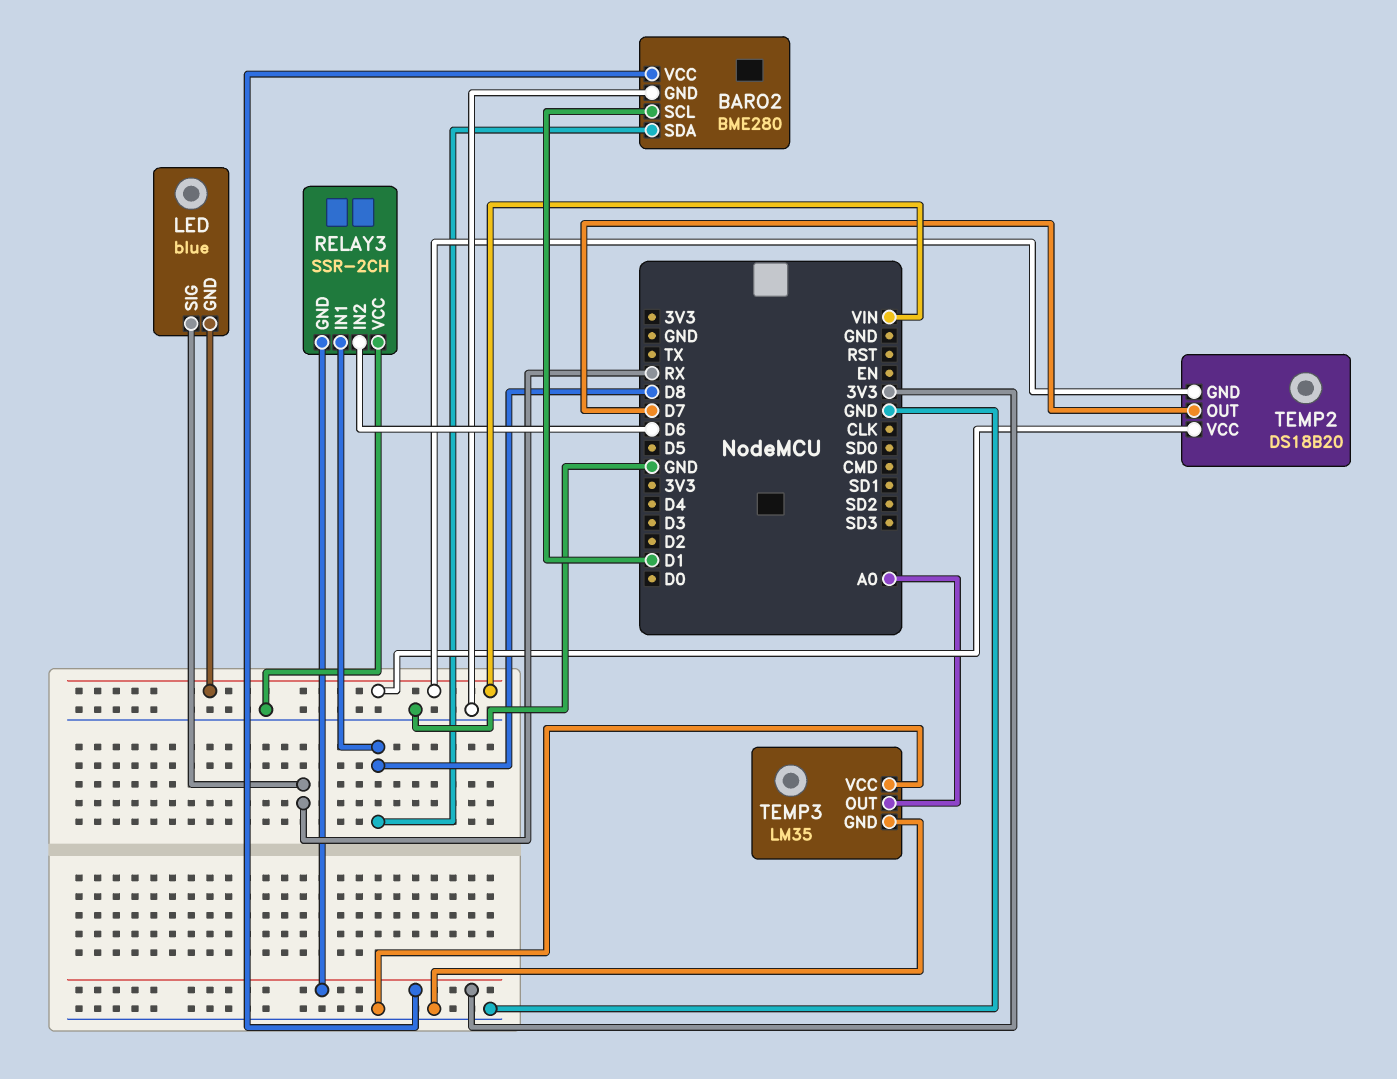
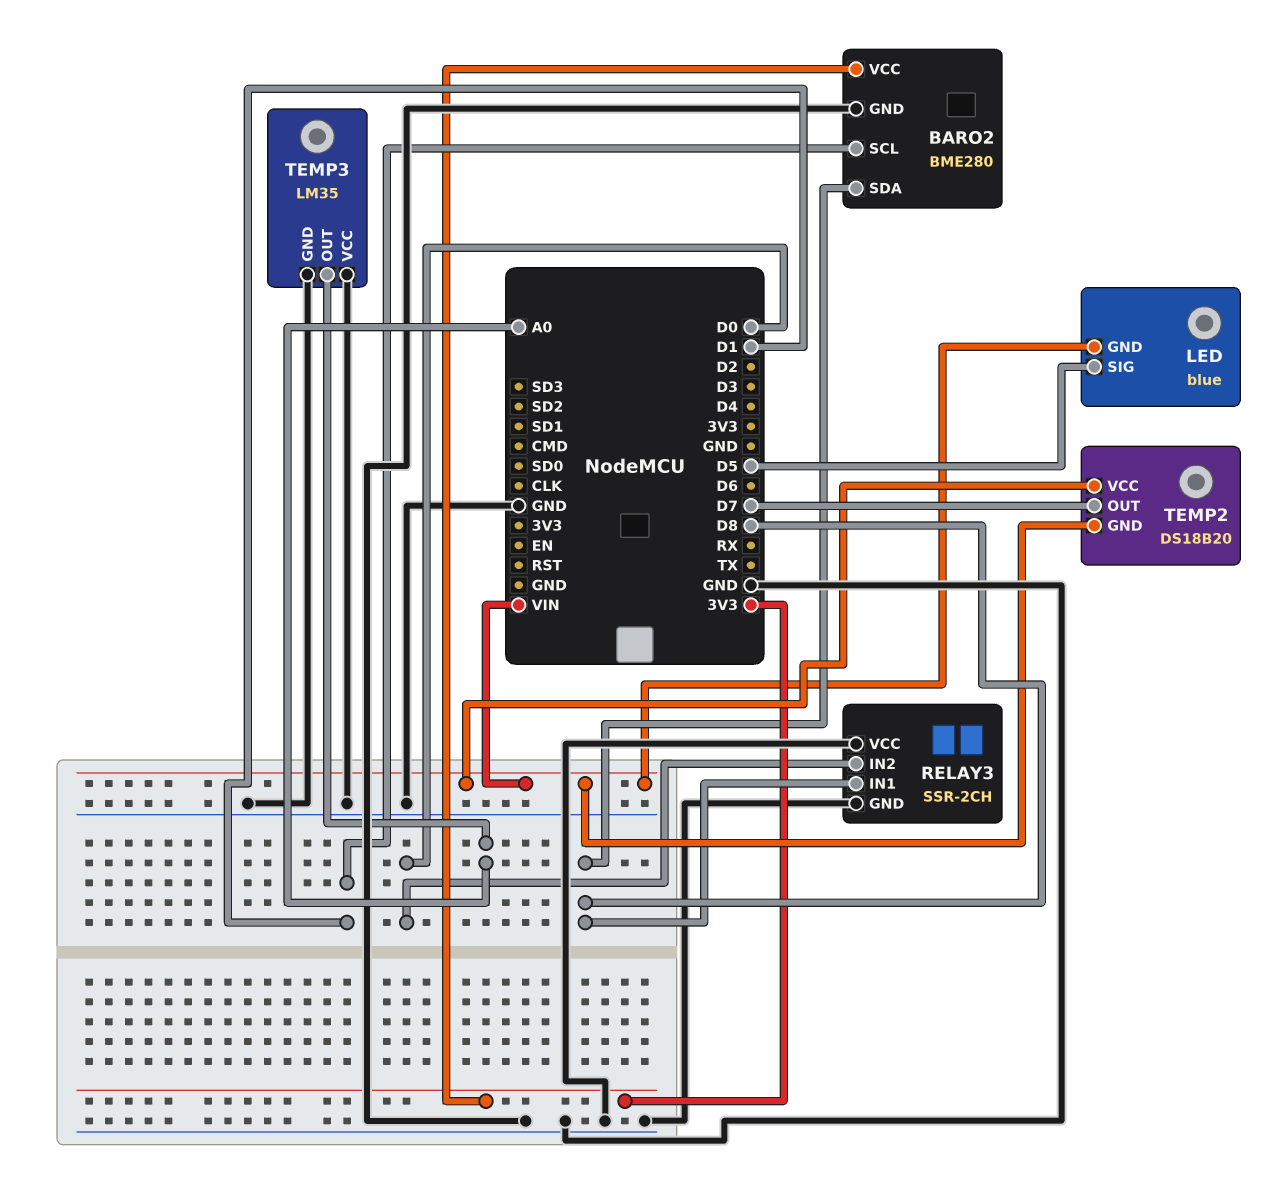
LED pin SIG: RX -> D5
RELAY3 pin GND: 3V3 -> GND
RELAY3 pin IN2: D6 -> D0

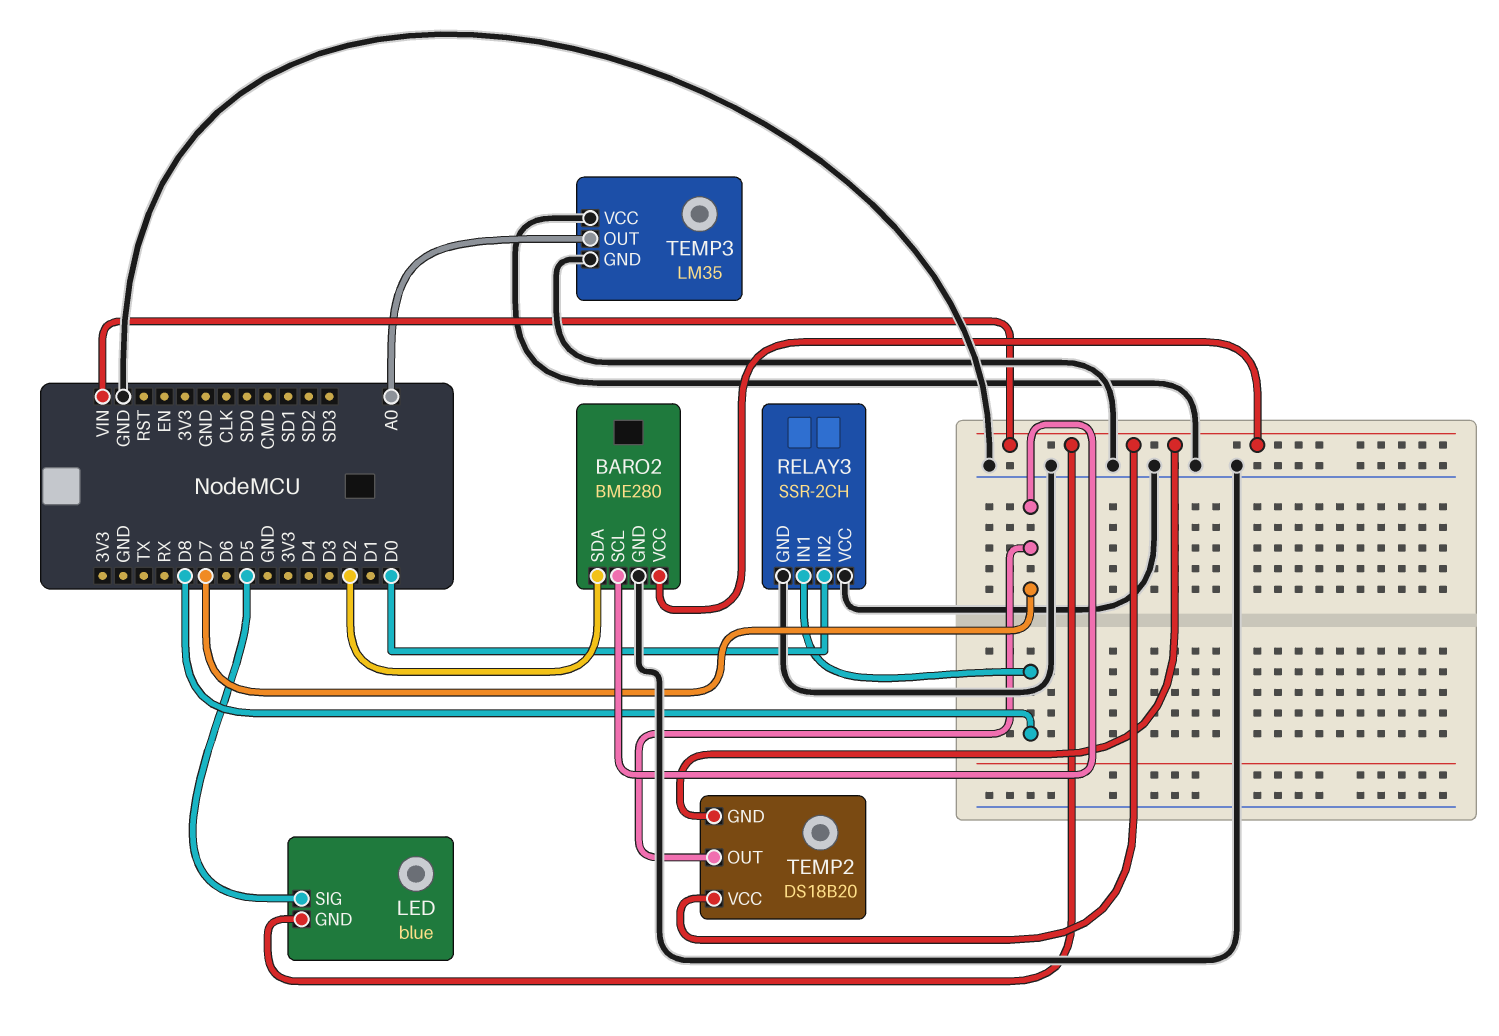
BARO2 pin SCL: D1 -> D7
BARO2 pin SDA: D8 -> D2
BARO2 pin VCC: 3V3 -> VIN

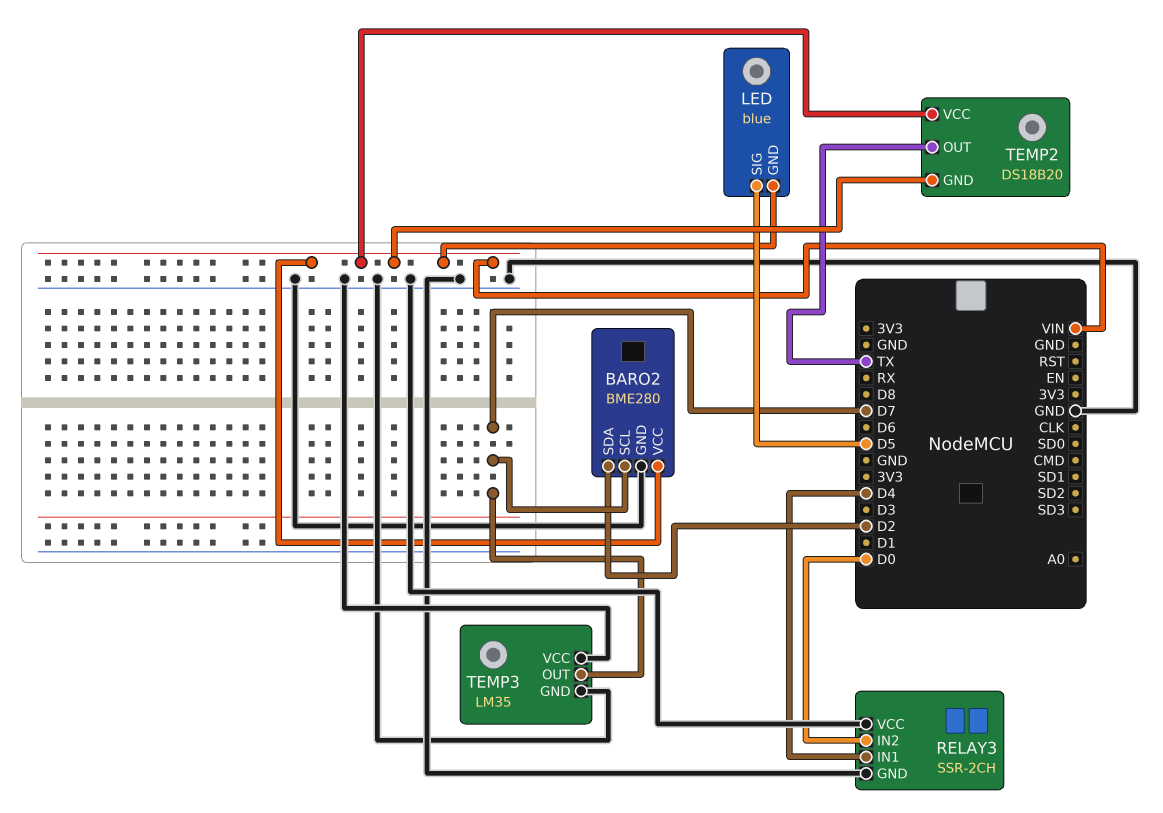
RELAY3 pin IN1: D8 -> D4
TEMP2 pin OUT: D7 -> TX
TEMP3 pin OUT: A0 -> D7

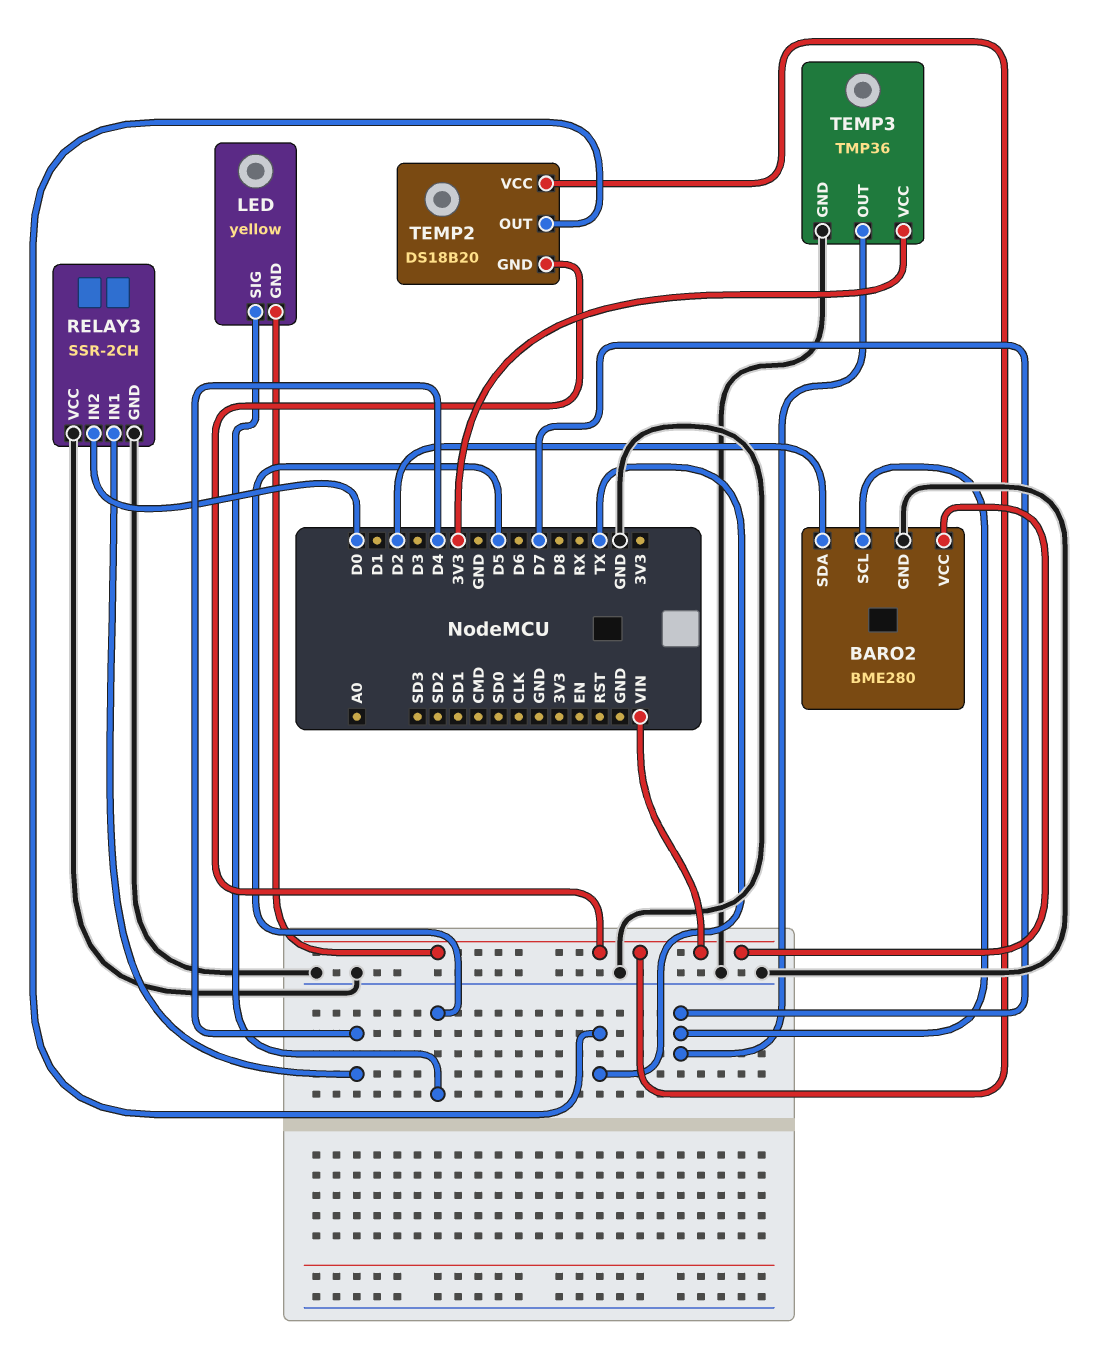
LED: blue -> yellow
TEMP3: LM35 -> TMP36
TEMP3 pin VCC: GND -> 3V3

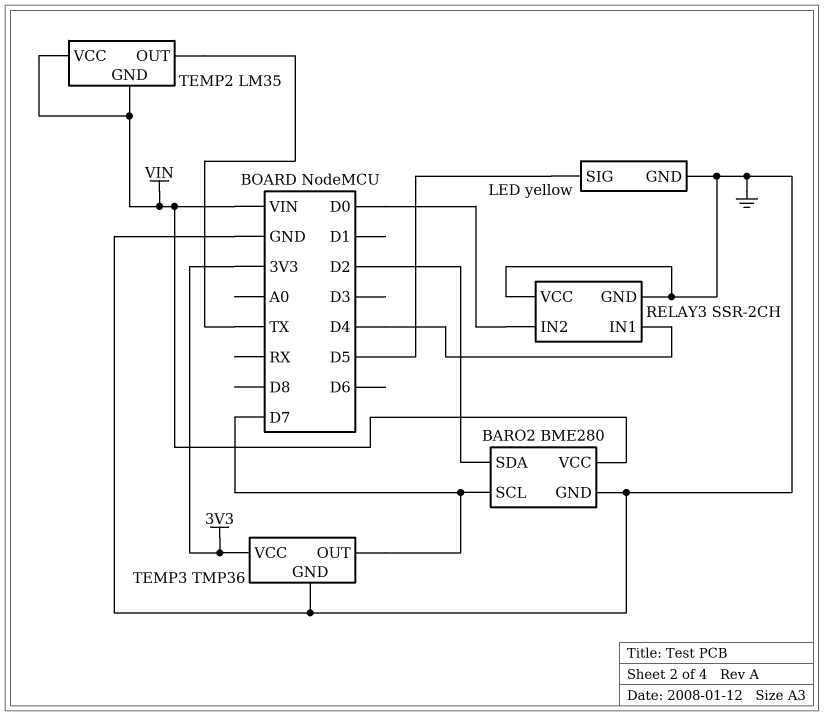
LED pin GND: VIN -> GND
TEMP2: DS18B20 -> LM35

